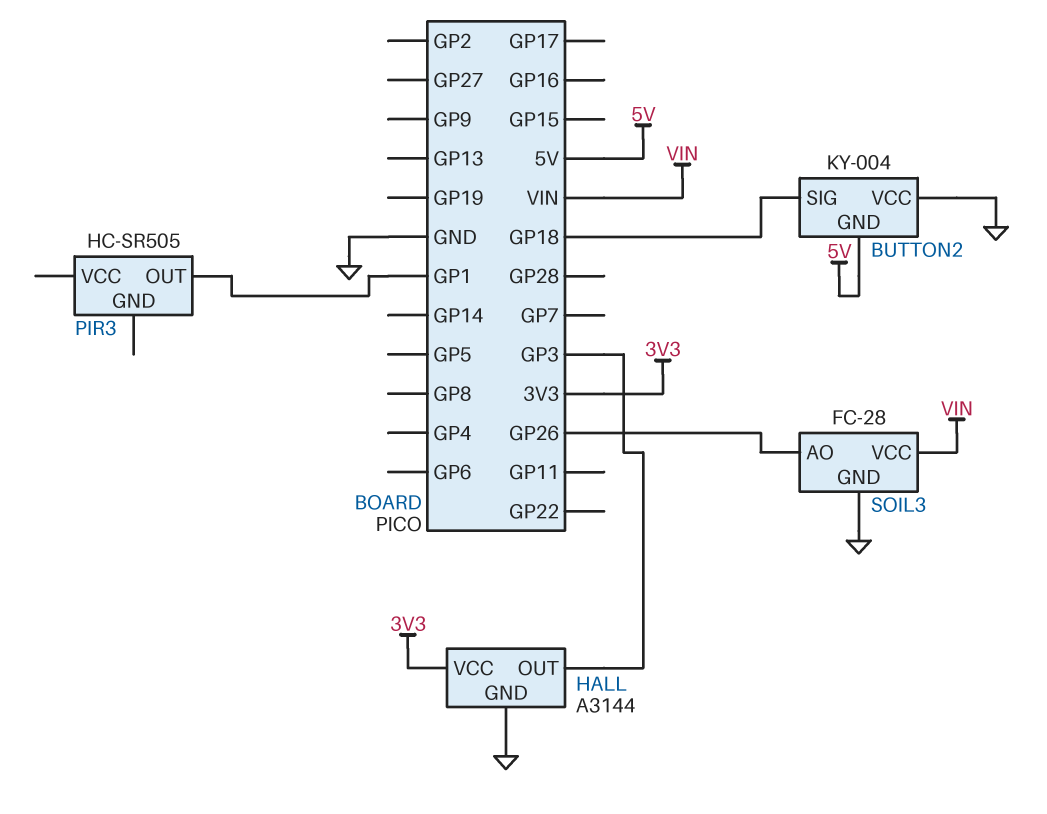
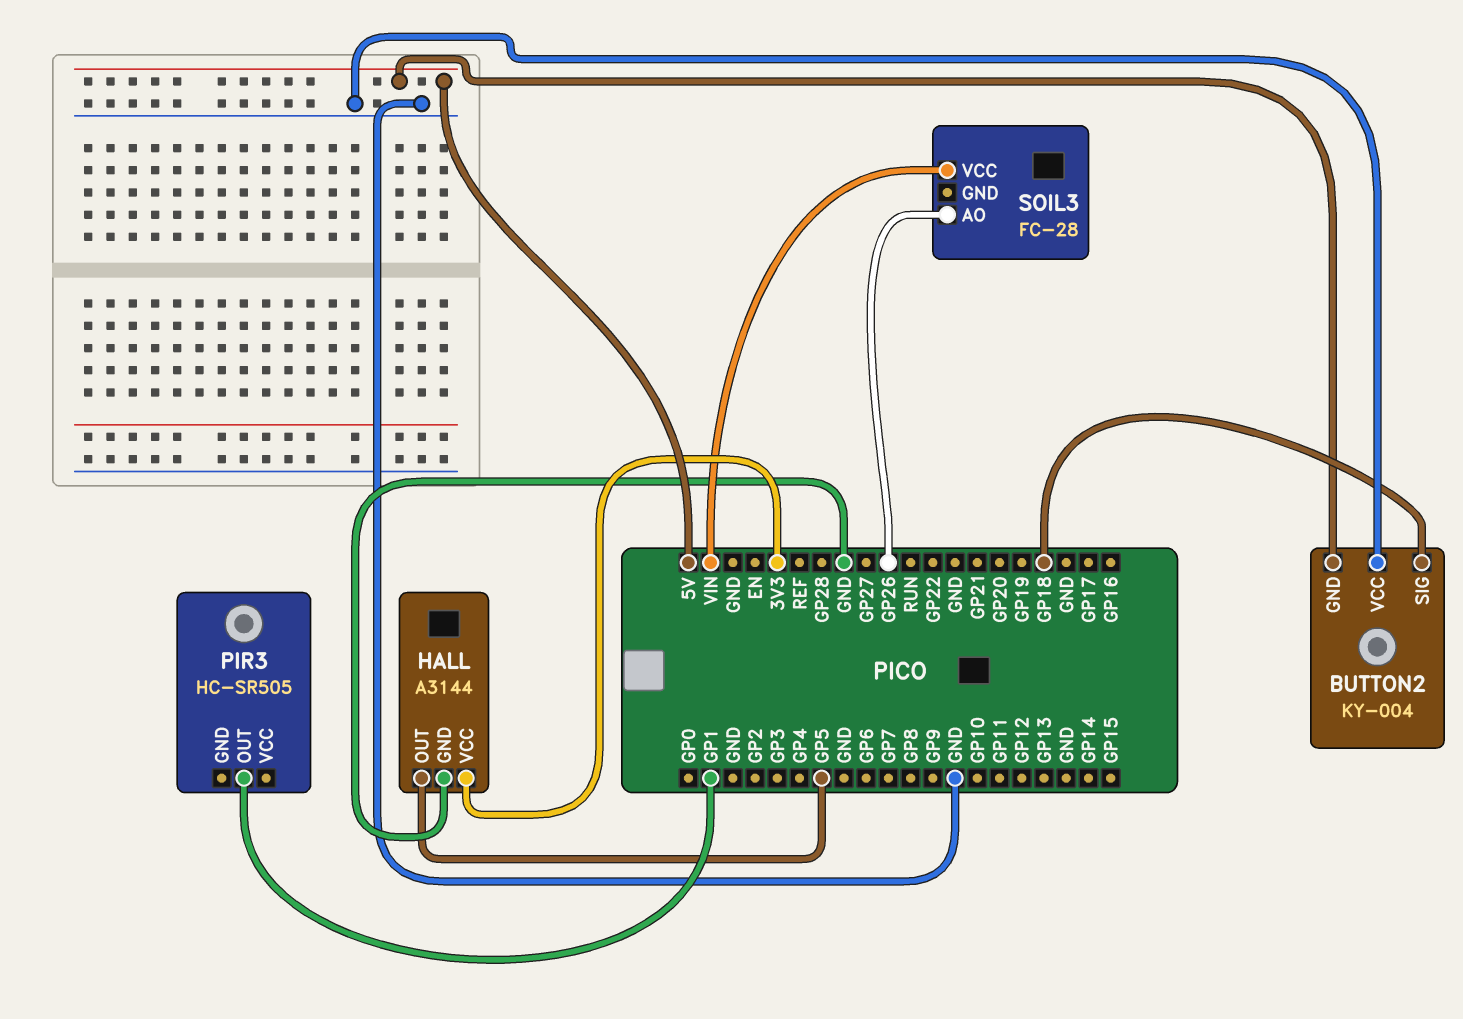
HALL pin OUT: GP3 -> GP5
SOIL3 pin GND: GND -> none

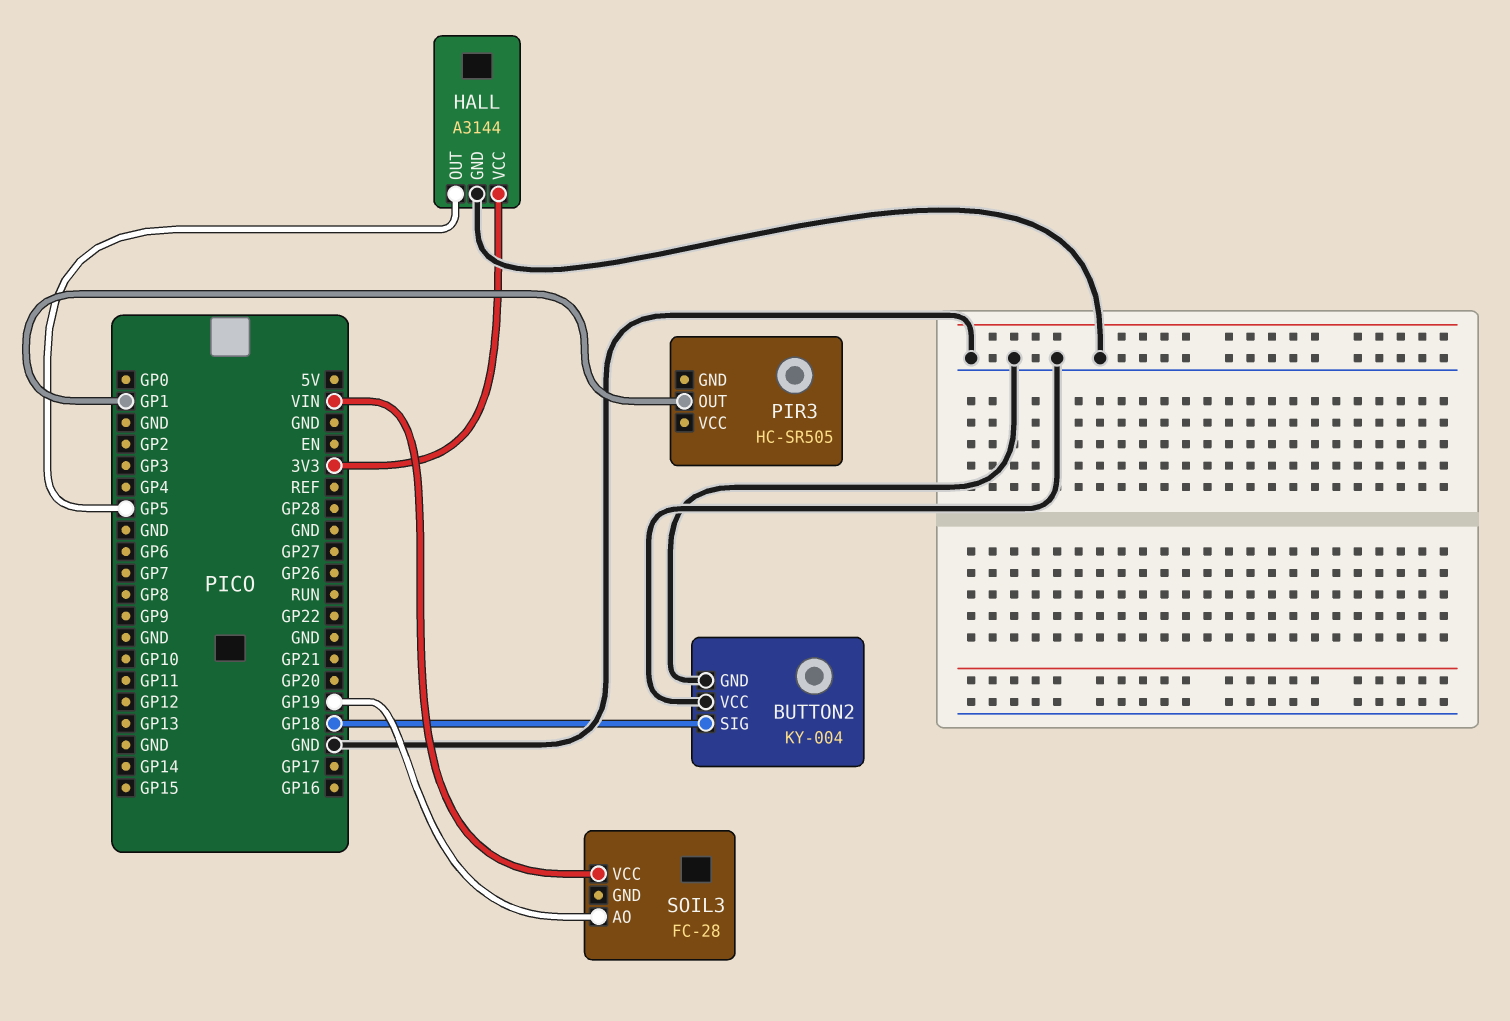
BUTTON2 pin GND: 5V -> GND
SOIL3 pin AO: GP26 -> GP19

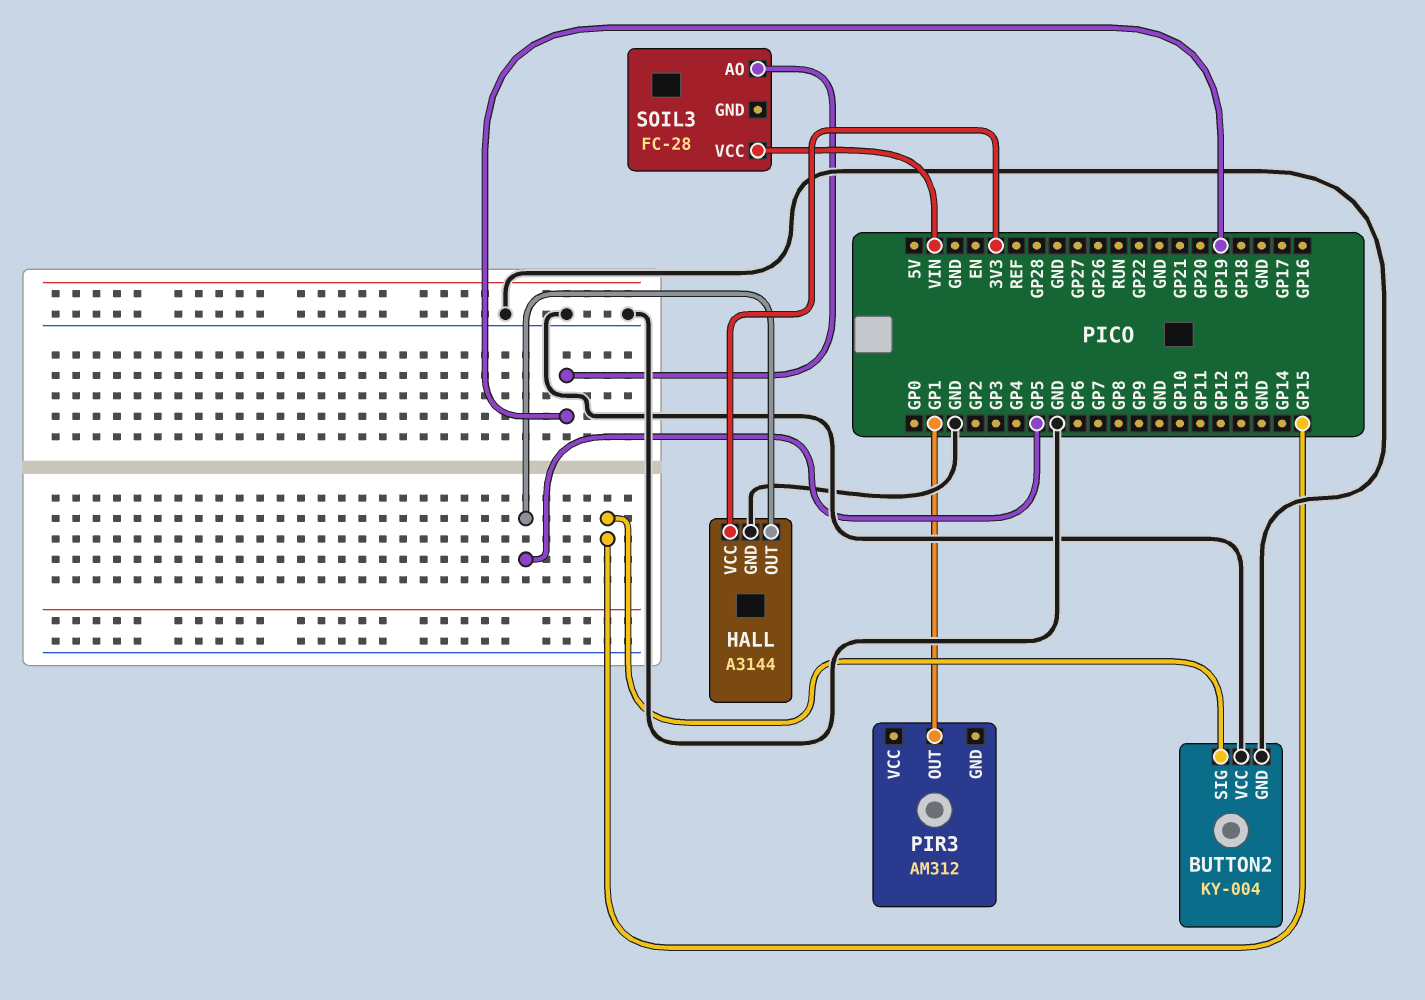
BUTTON2 pin SIG: GP18 -> GP15
PIR3: HC-SR505 -> AM312

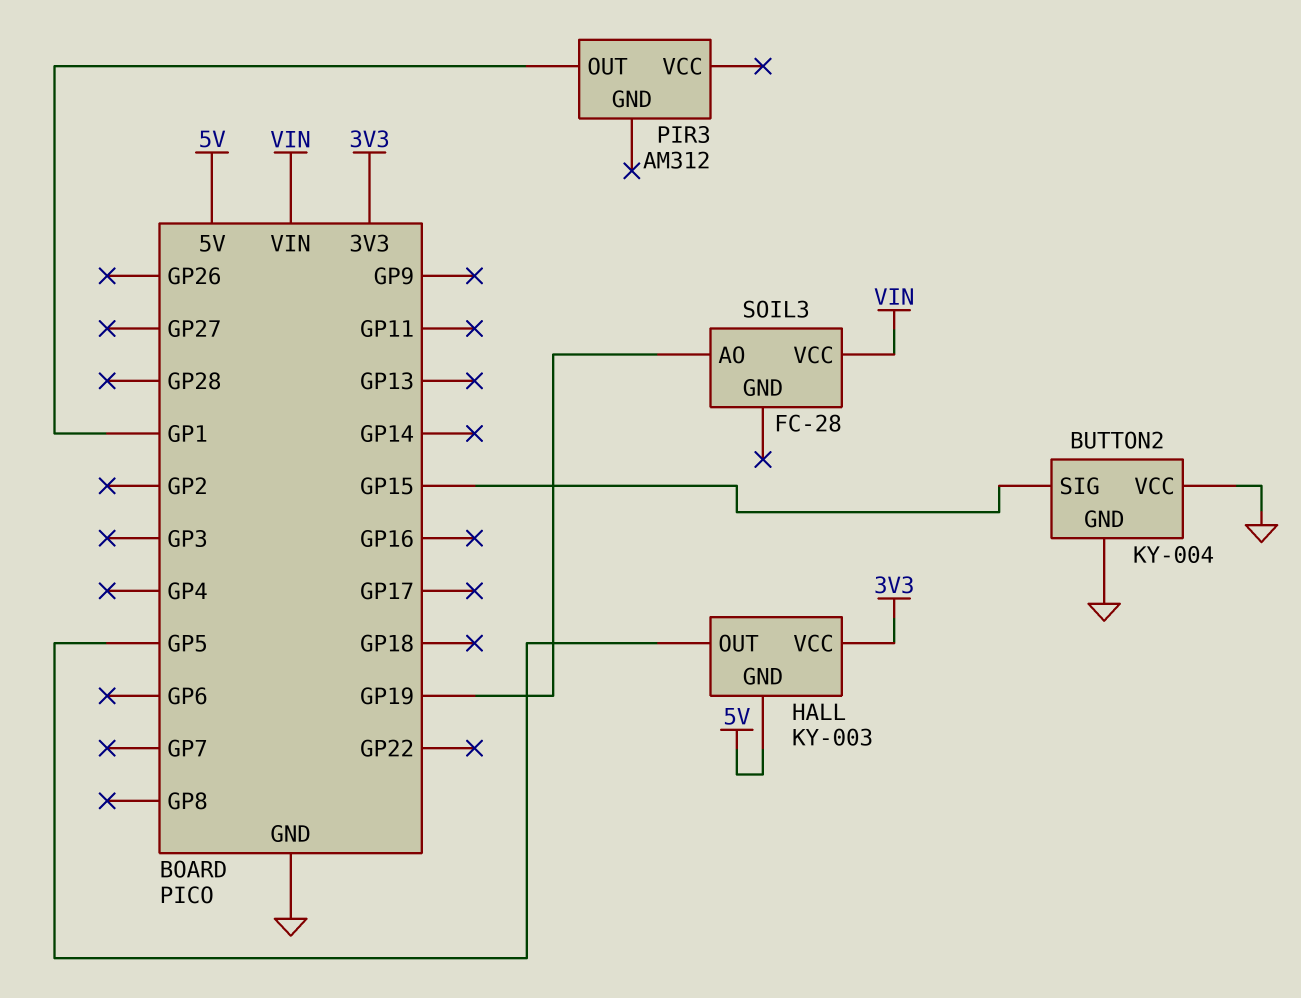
HALL: A3144 -> KY-003
HALL pin GND: GND -> 5V

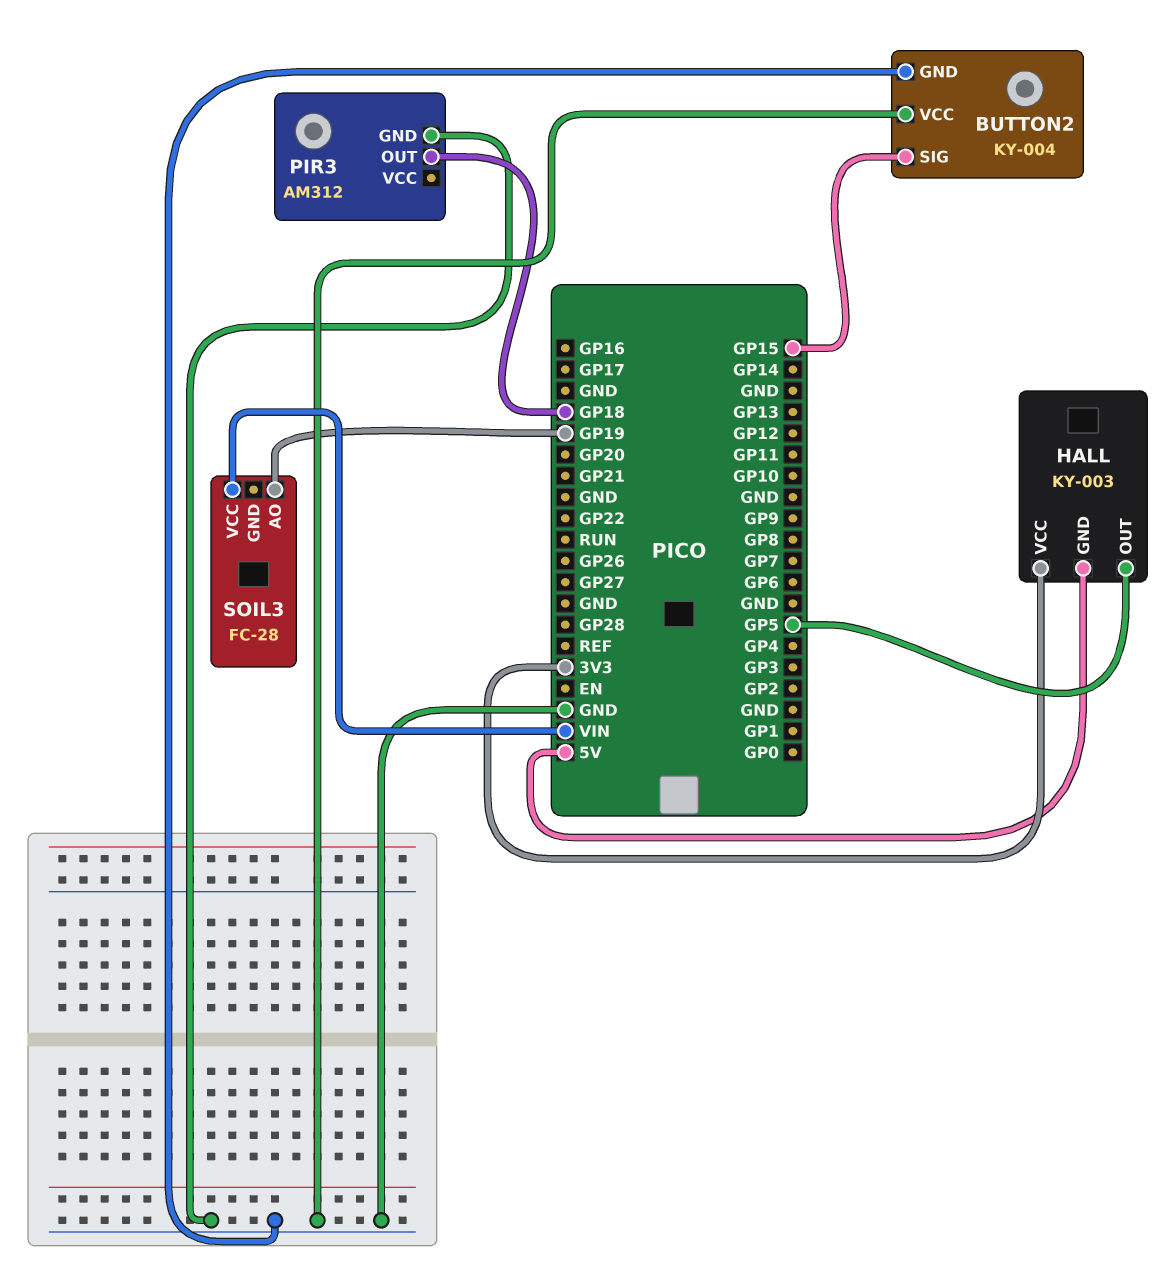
PIR3 pin GND: none -> GND
PIR3 pin OUT: GP1 -> GP18

